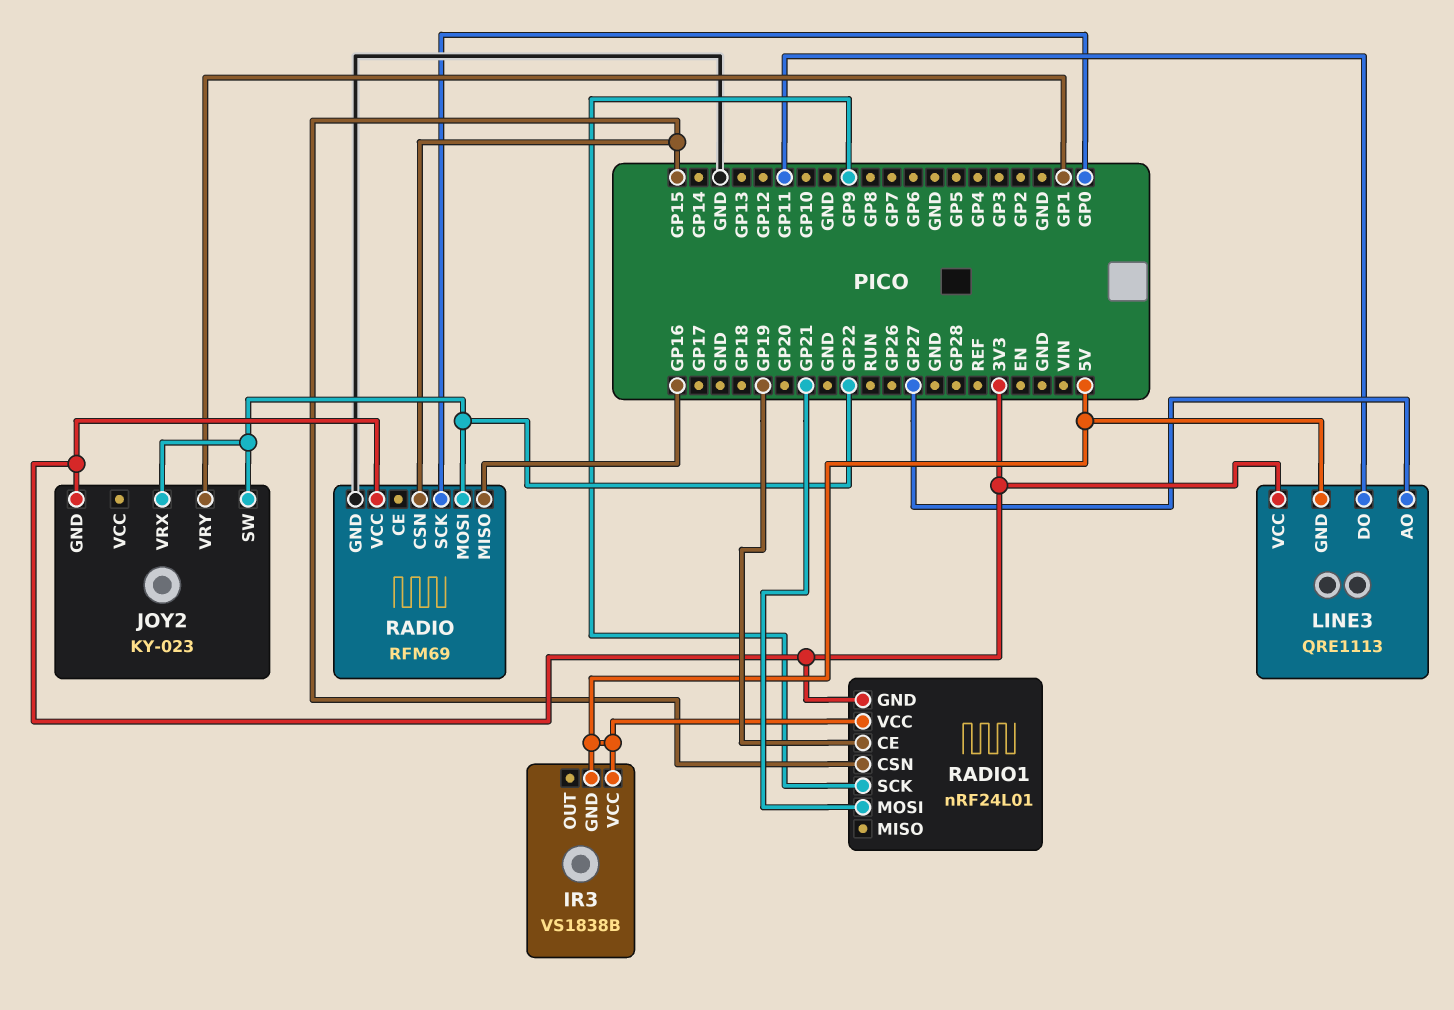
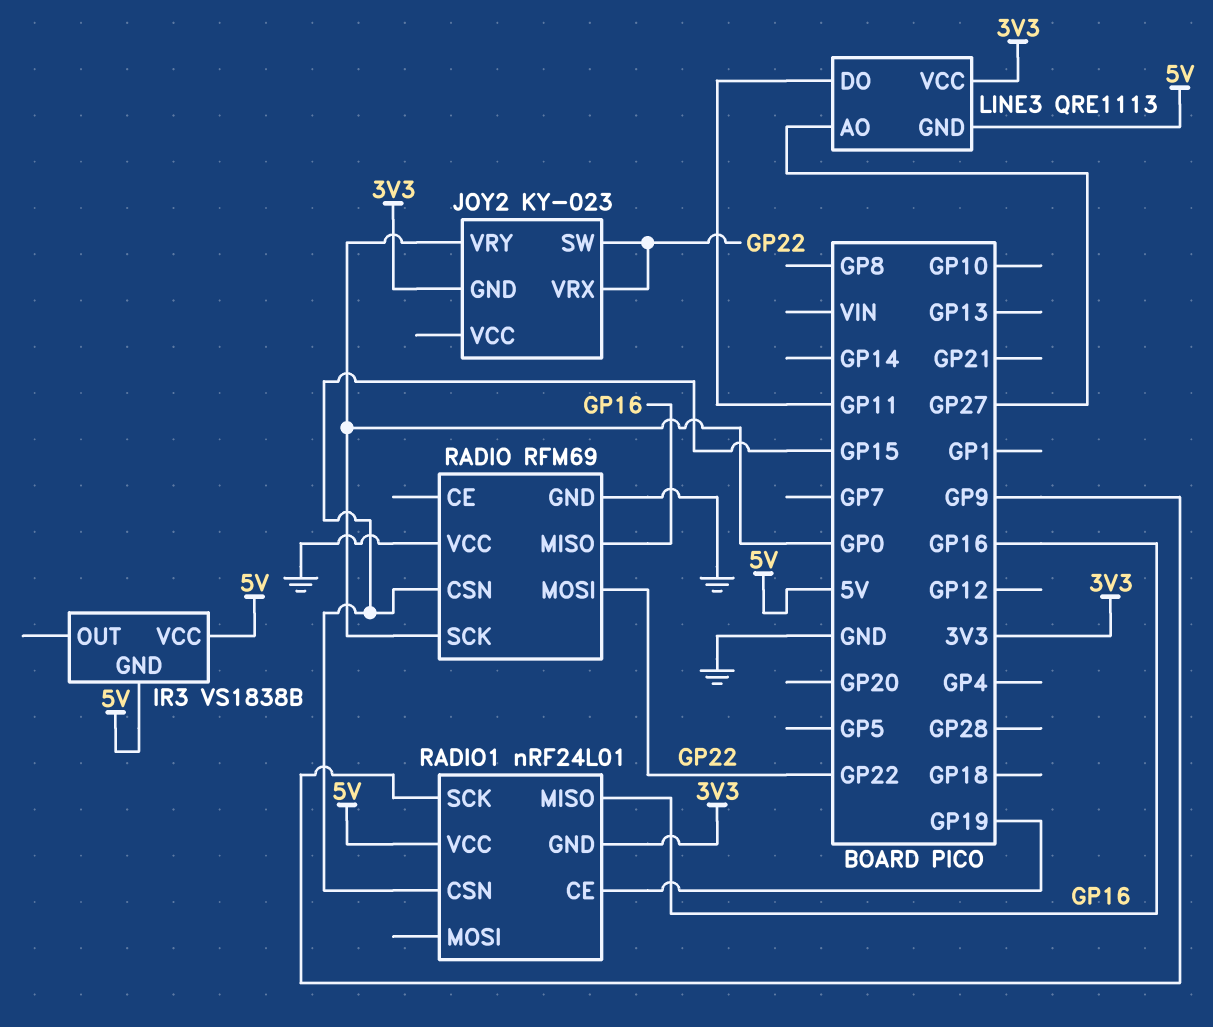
JOY2 pin VRY: GP1 -> GP0
RADIO pin VCC: 3V3 -> GND
RADIO1 pin MISO: none -> GP16
RADIO1 pin MOSI: GP21 -> none

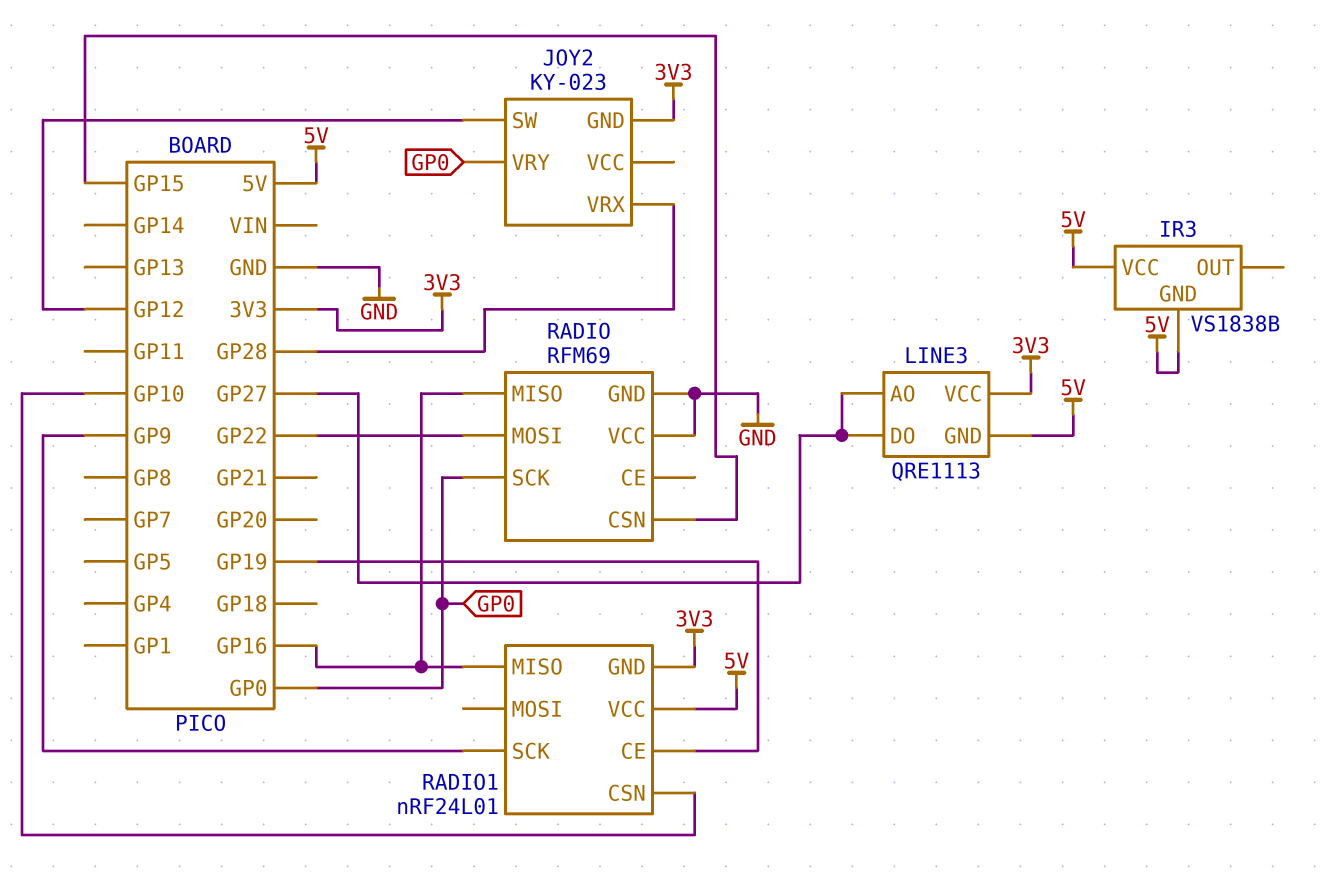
JOY2 pin SW: GP22 -> GP12
JOY2 pin VRX: GP22 -> GP28
LINE3 pin DO: GP11 -> GP27
RADIO1 pin CSN: GP15 -> GP10

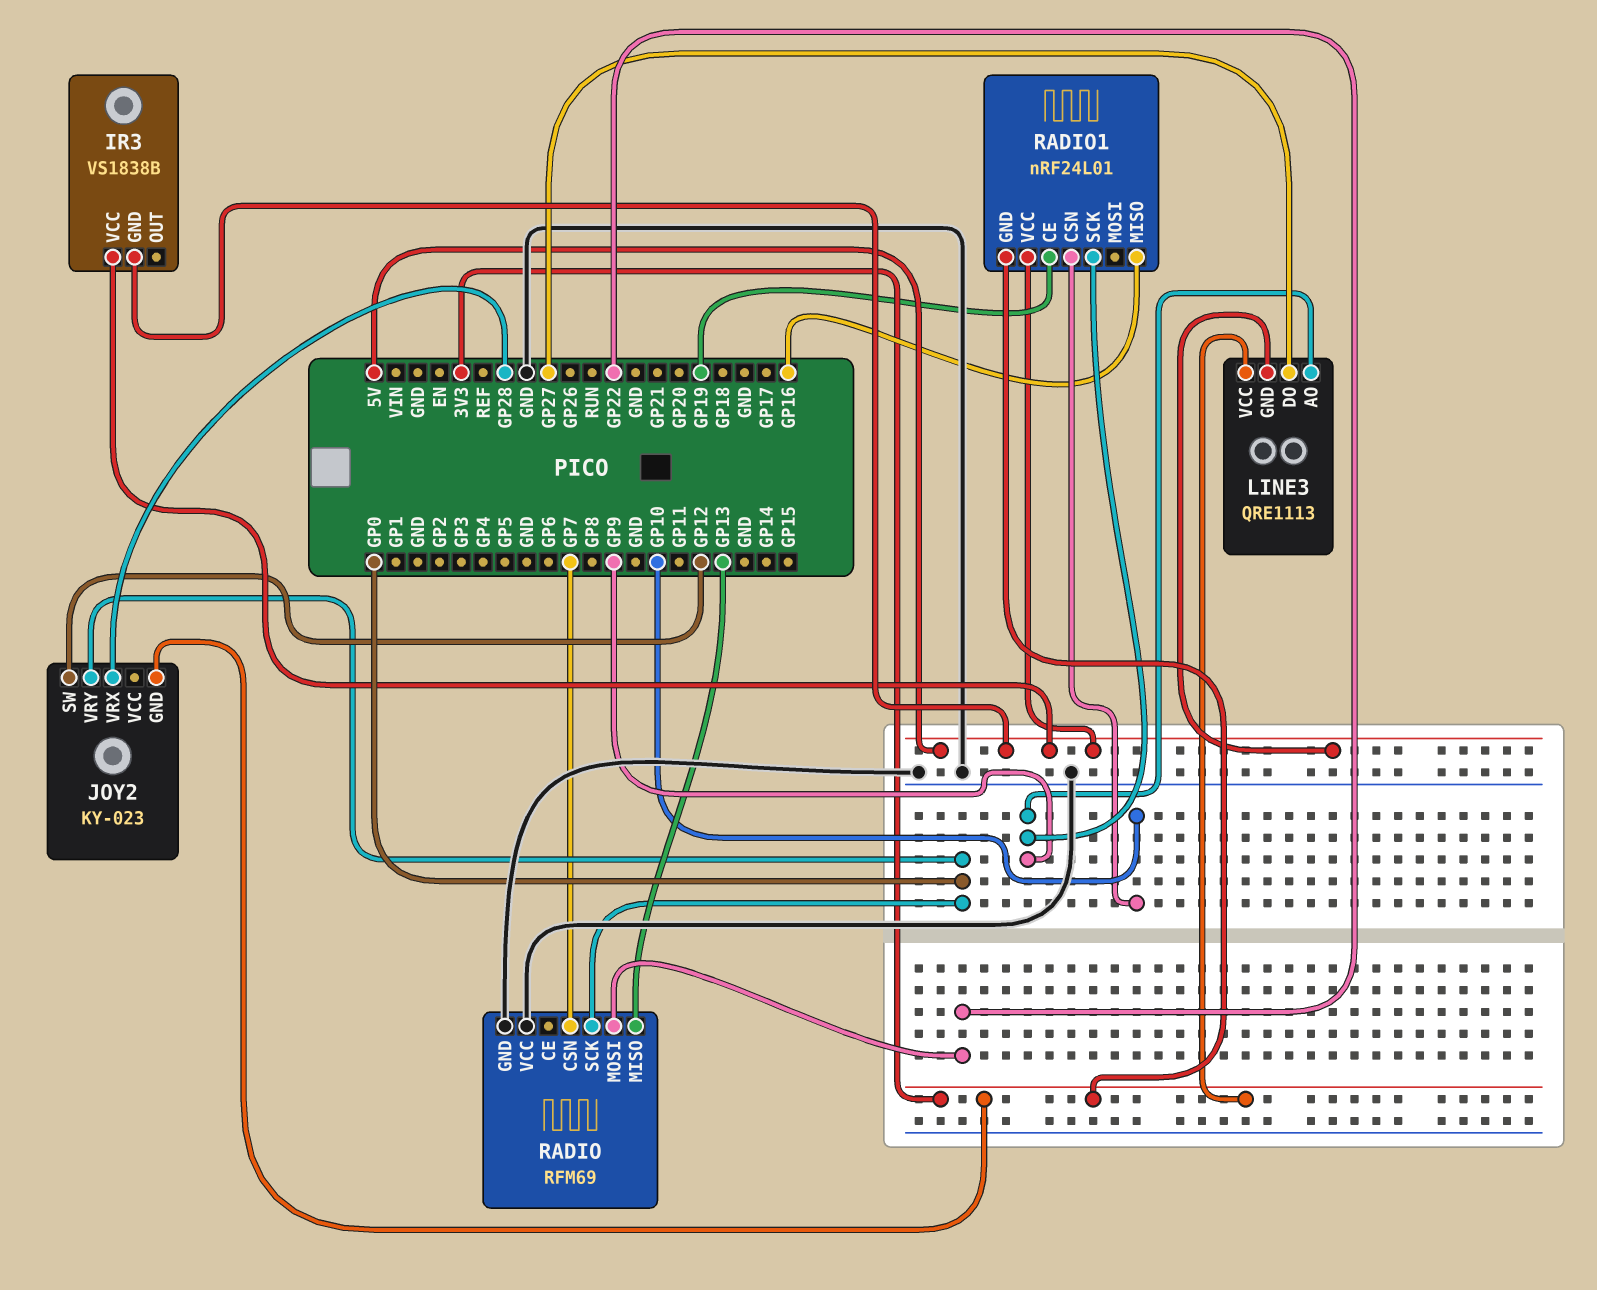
LINE3 pin AO: GP27 -> GP9
RADIO pin CSN: GP15 -> GP7
RADIO pin MISO: GP16 -> GP13

